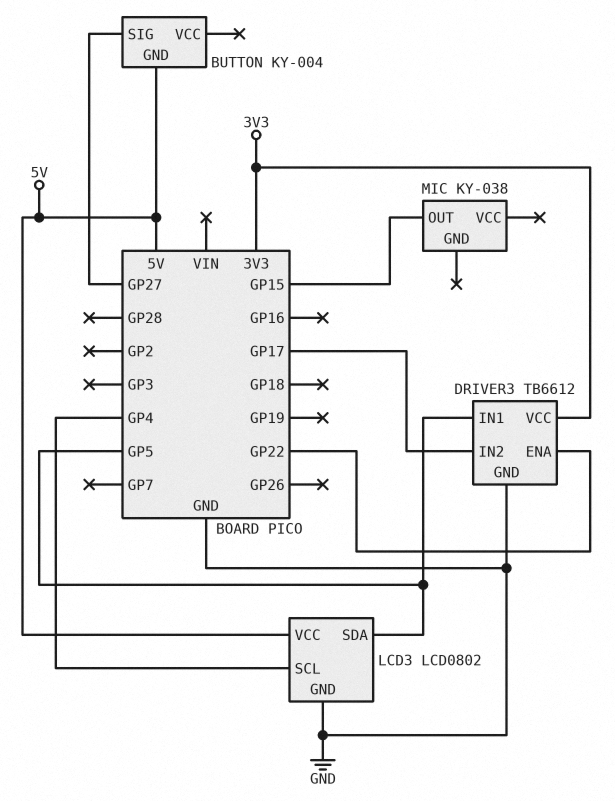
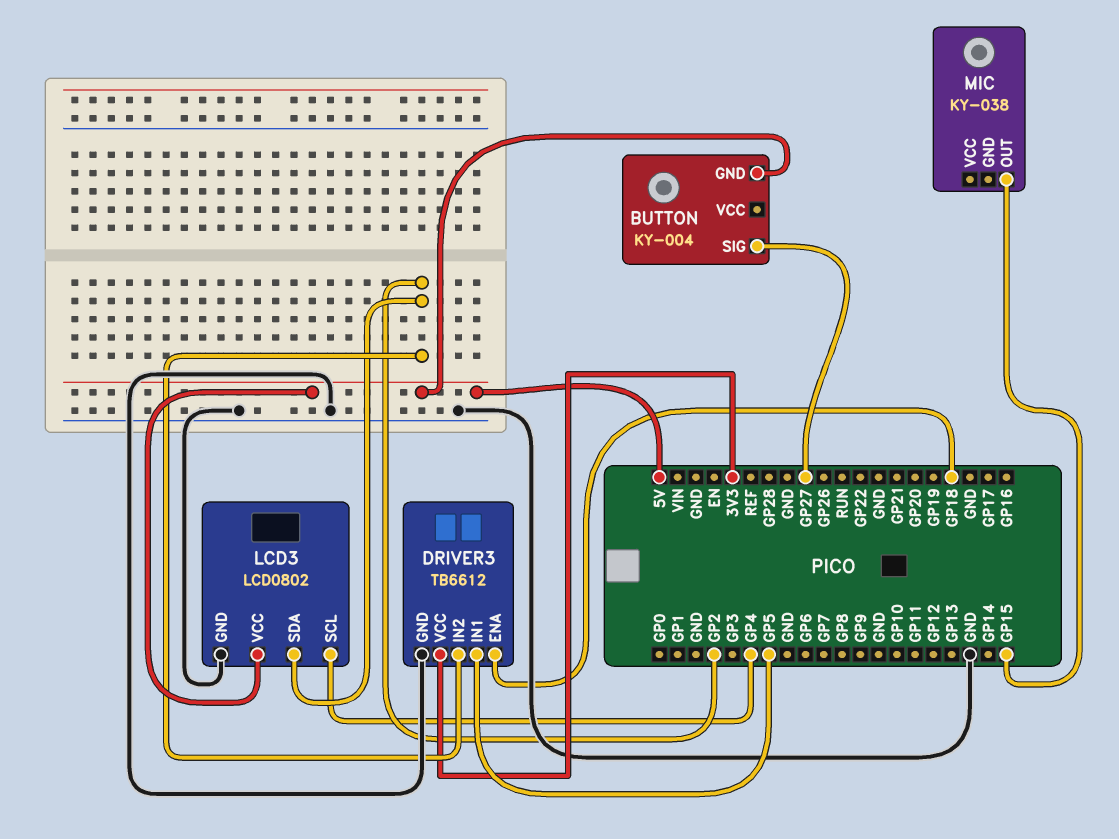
DRIVER3 pin ENA: GP22 -> GP18
DRIVER3 pin IN2: GP17 -> GP2
LCD3 pin SDA: GP5 -> GP2

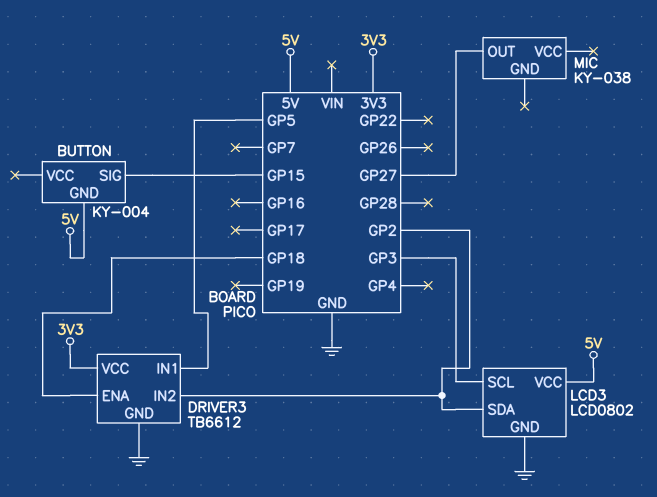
BUTTON pin SIG: GP27 -> GP15
LCD3 pin SCL: GP4 -> GP3
MIC pin OUT: GP15 -> GP27

